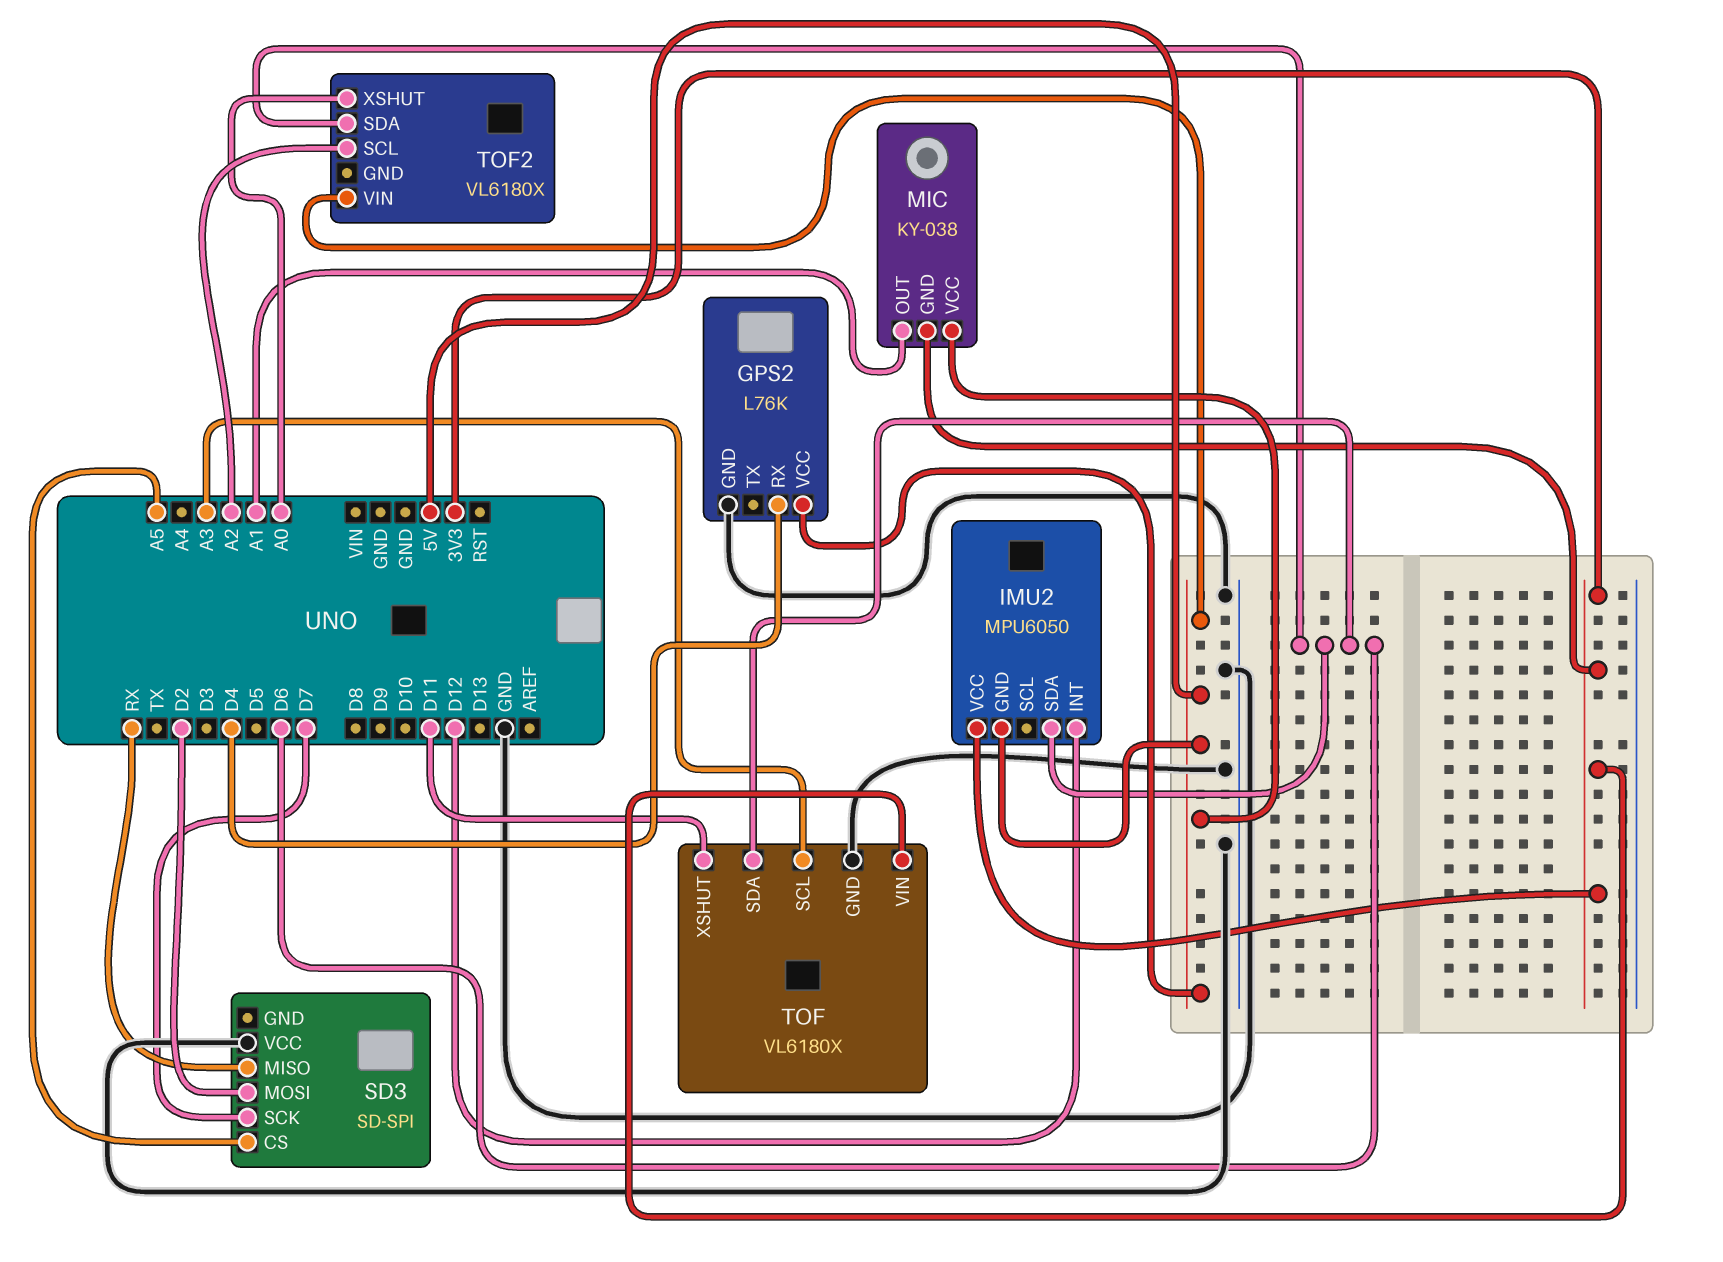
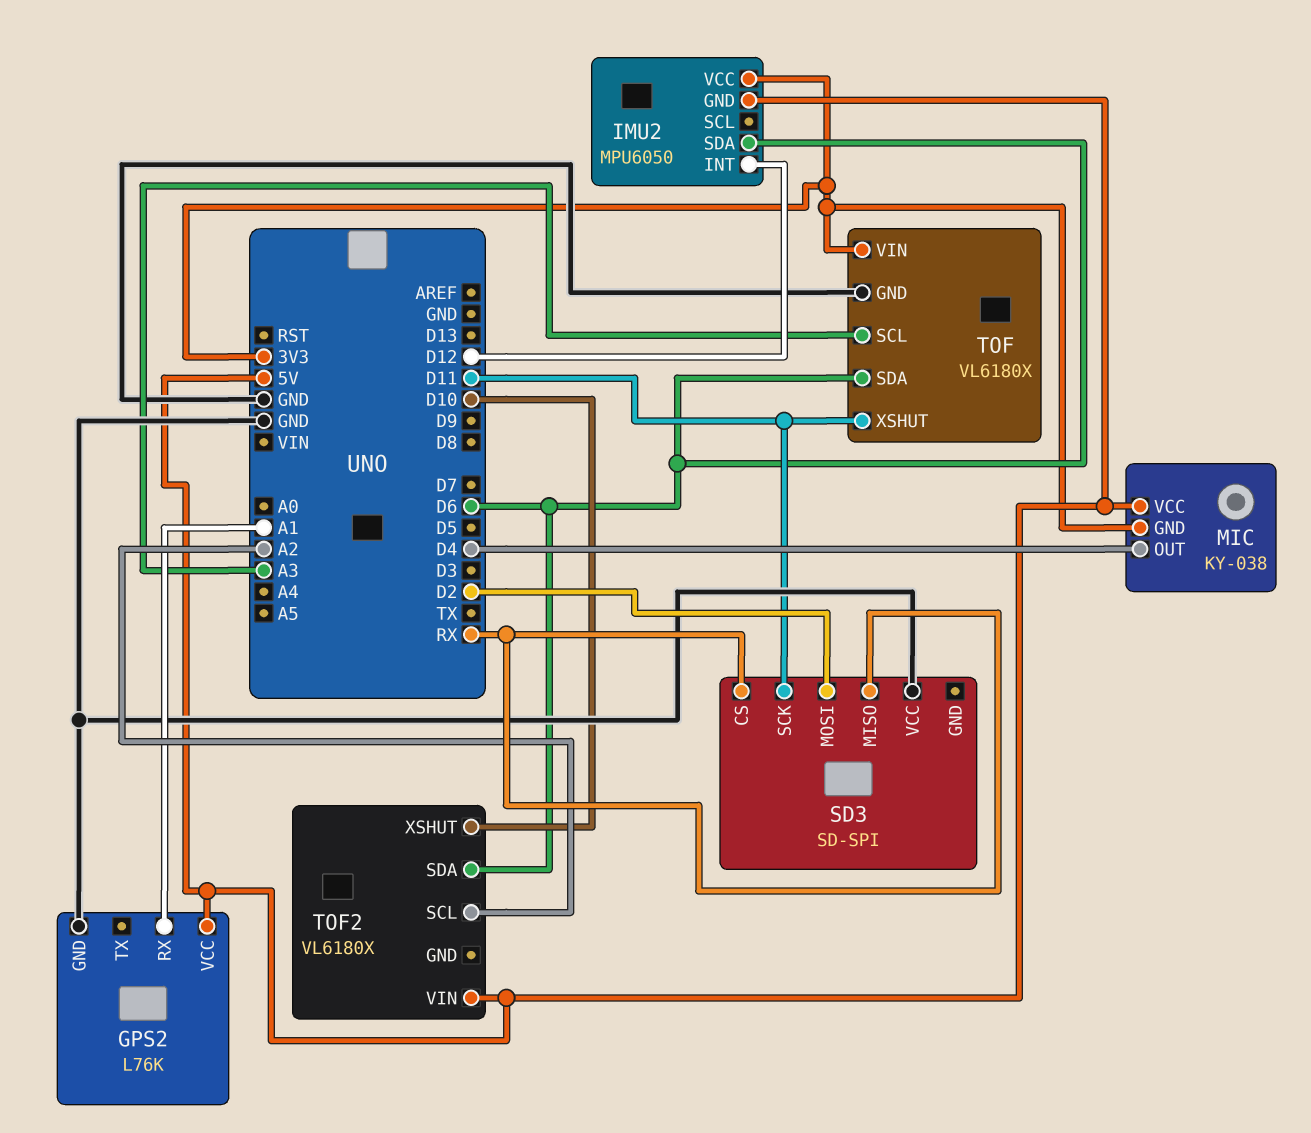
GPS2 pin RX: D4 -> A1
MIC pin OUT: A1 -> D4
SD3 pin CS: A5 -> RX
SD3 pin SCK: D7 -> D11
TOF2 pin XSHUT: A0 -> D10

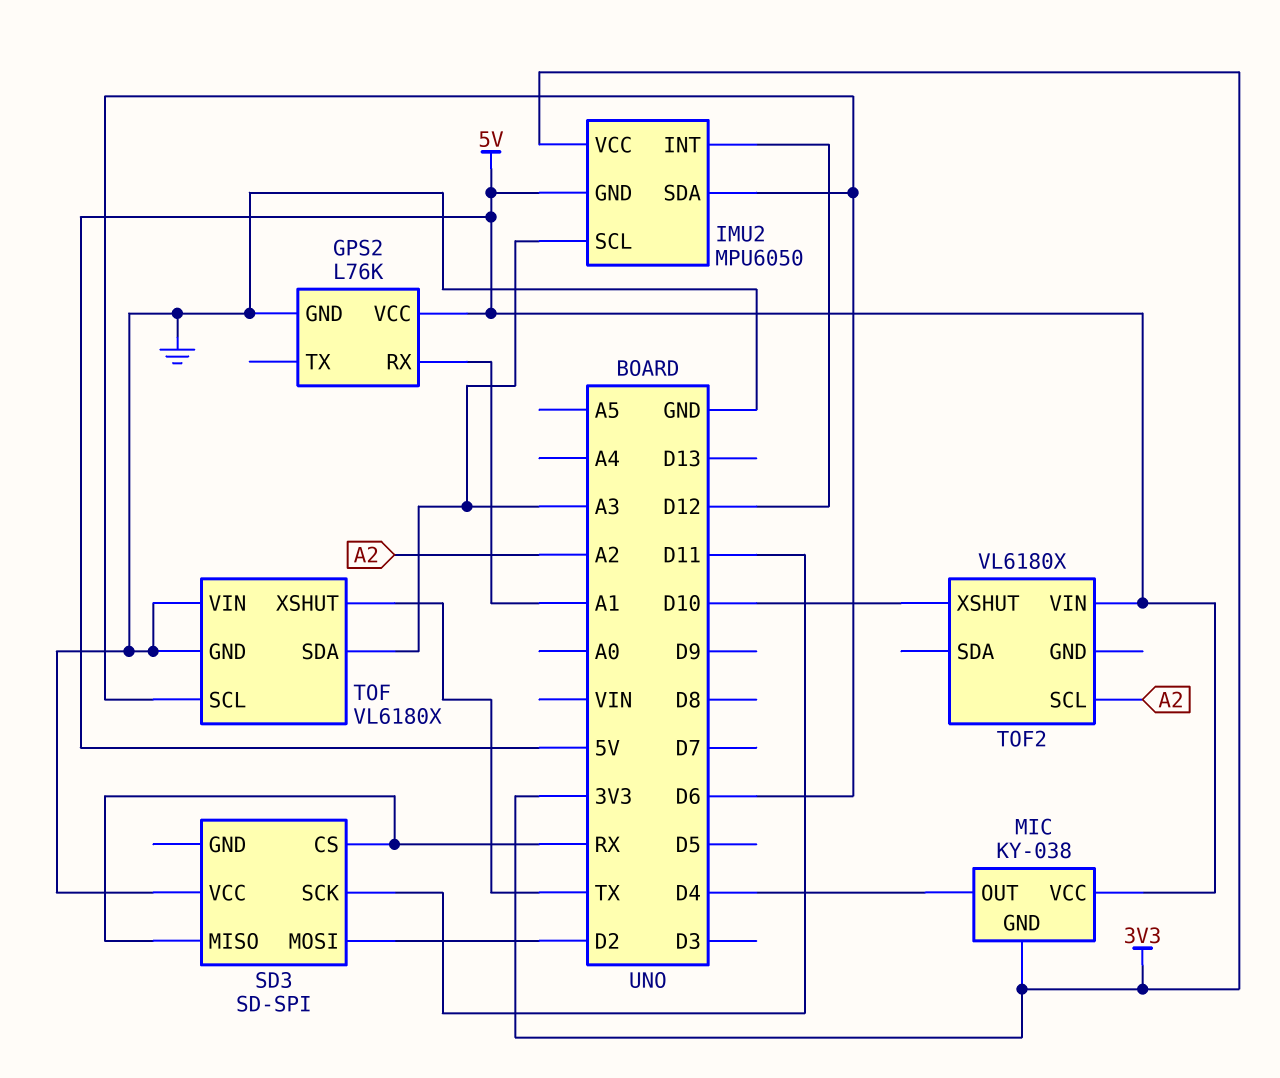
IMU2 pin SCL: none -> A3
TOF pin SCL: A3 -> D6
TOF pin SDA: D6 -> A3
TOF pin VIN: 3V3 -> GND
TOF pin XSHUT: D11 -> TX
TOF2 pin SDA: D6 -> none

